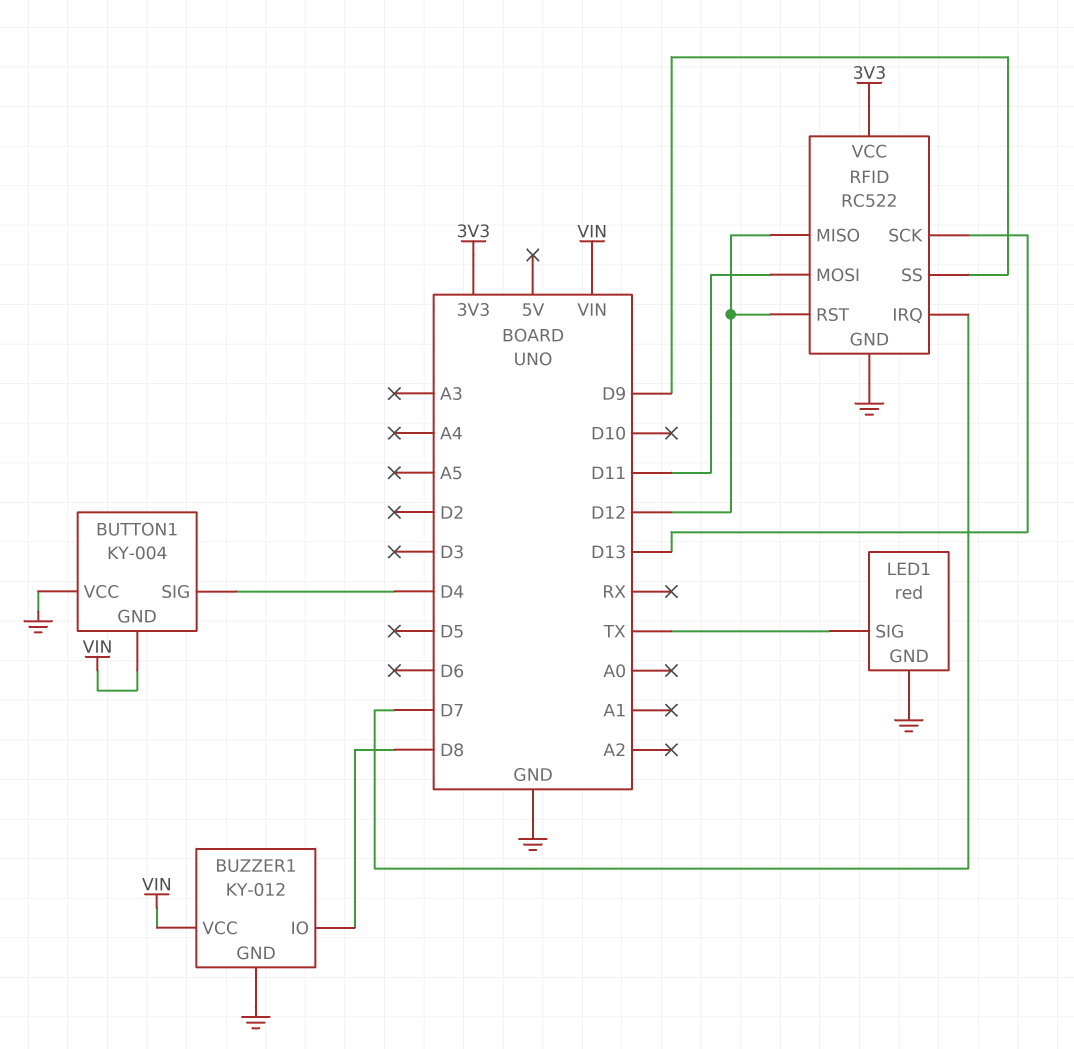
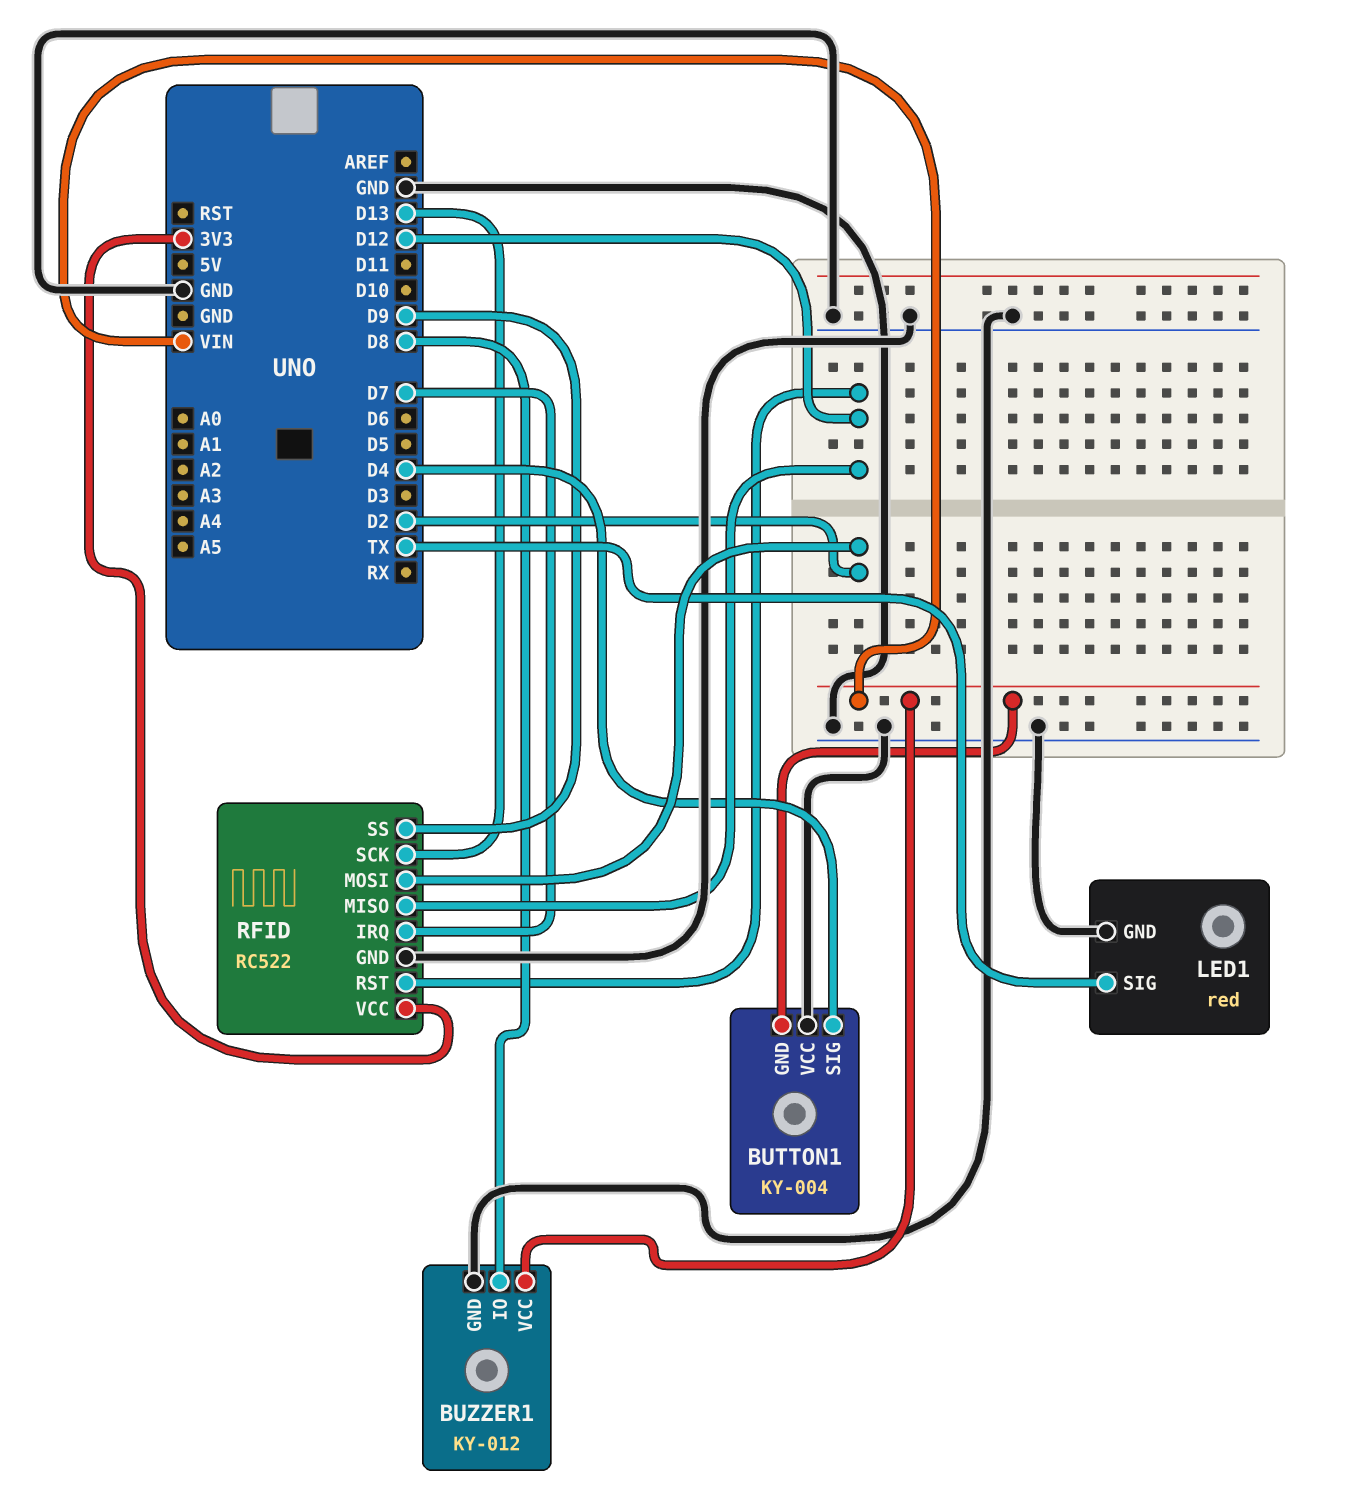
RFID pin MOSI: D11 -> D2

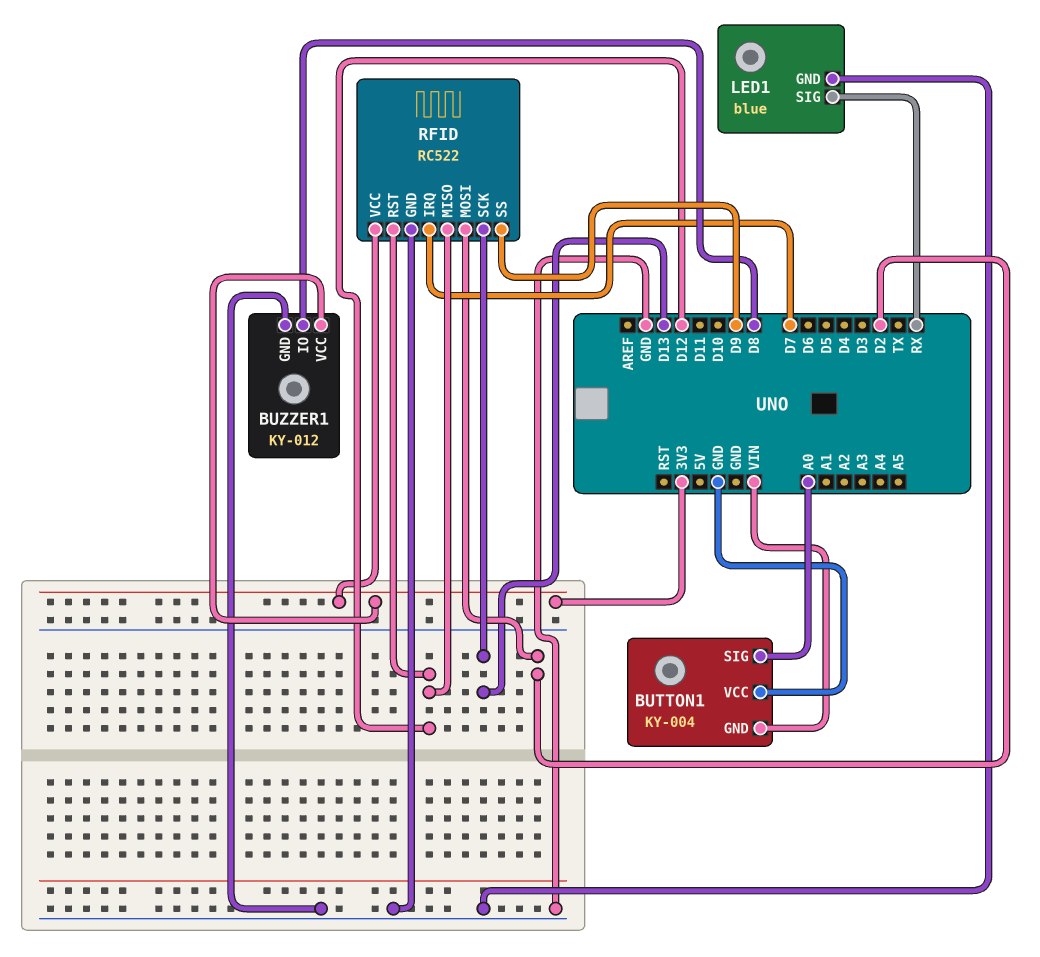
BUTTON1 pin SIG: D4 -> A0
BUZZER1 pin VCC: VIN -> 3V3
LED1: red -> blue
LED1 pin SIG: TX -> RX

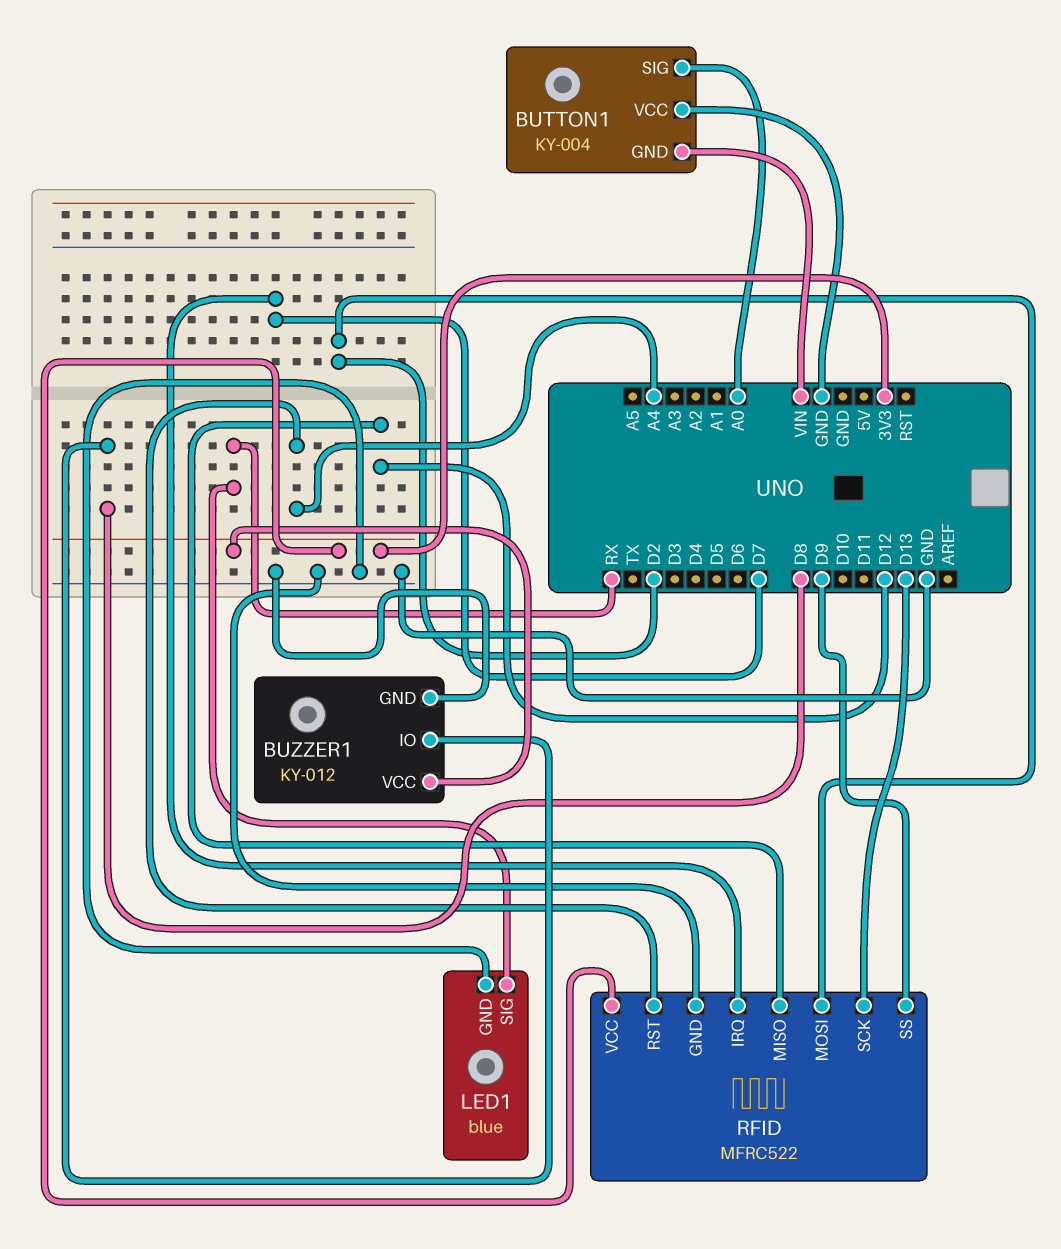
RFID: RC522 -> MFRC522
RFID pin RST: D12 -> A4

